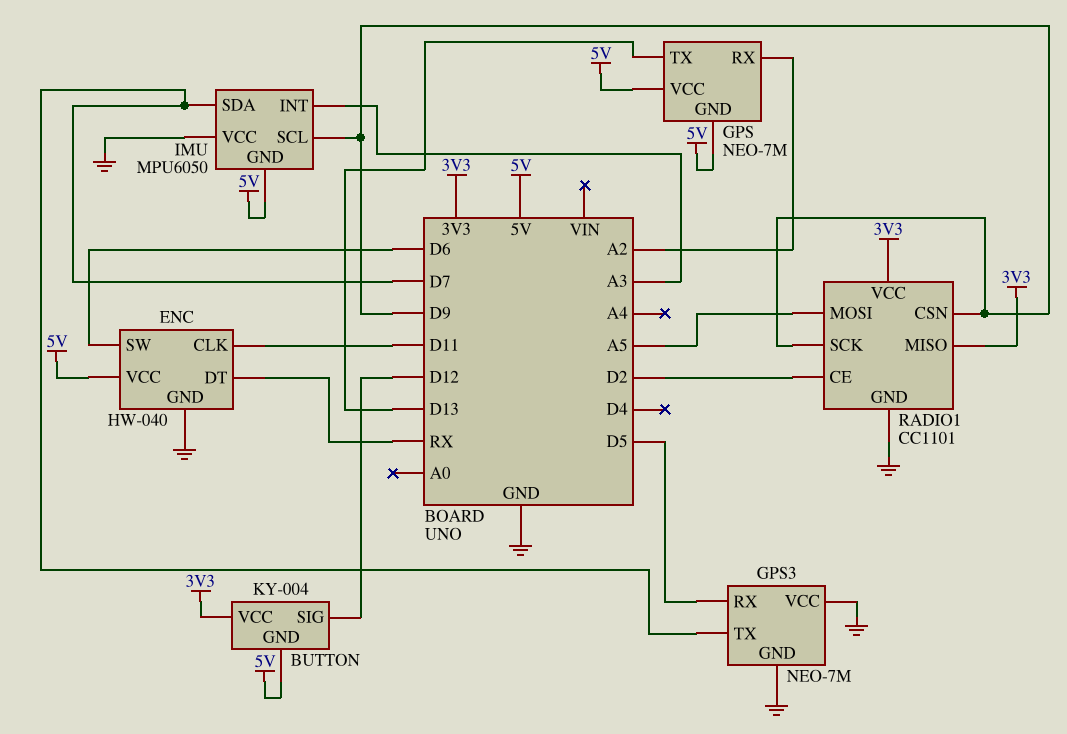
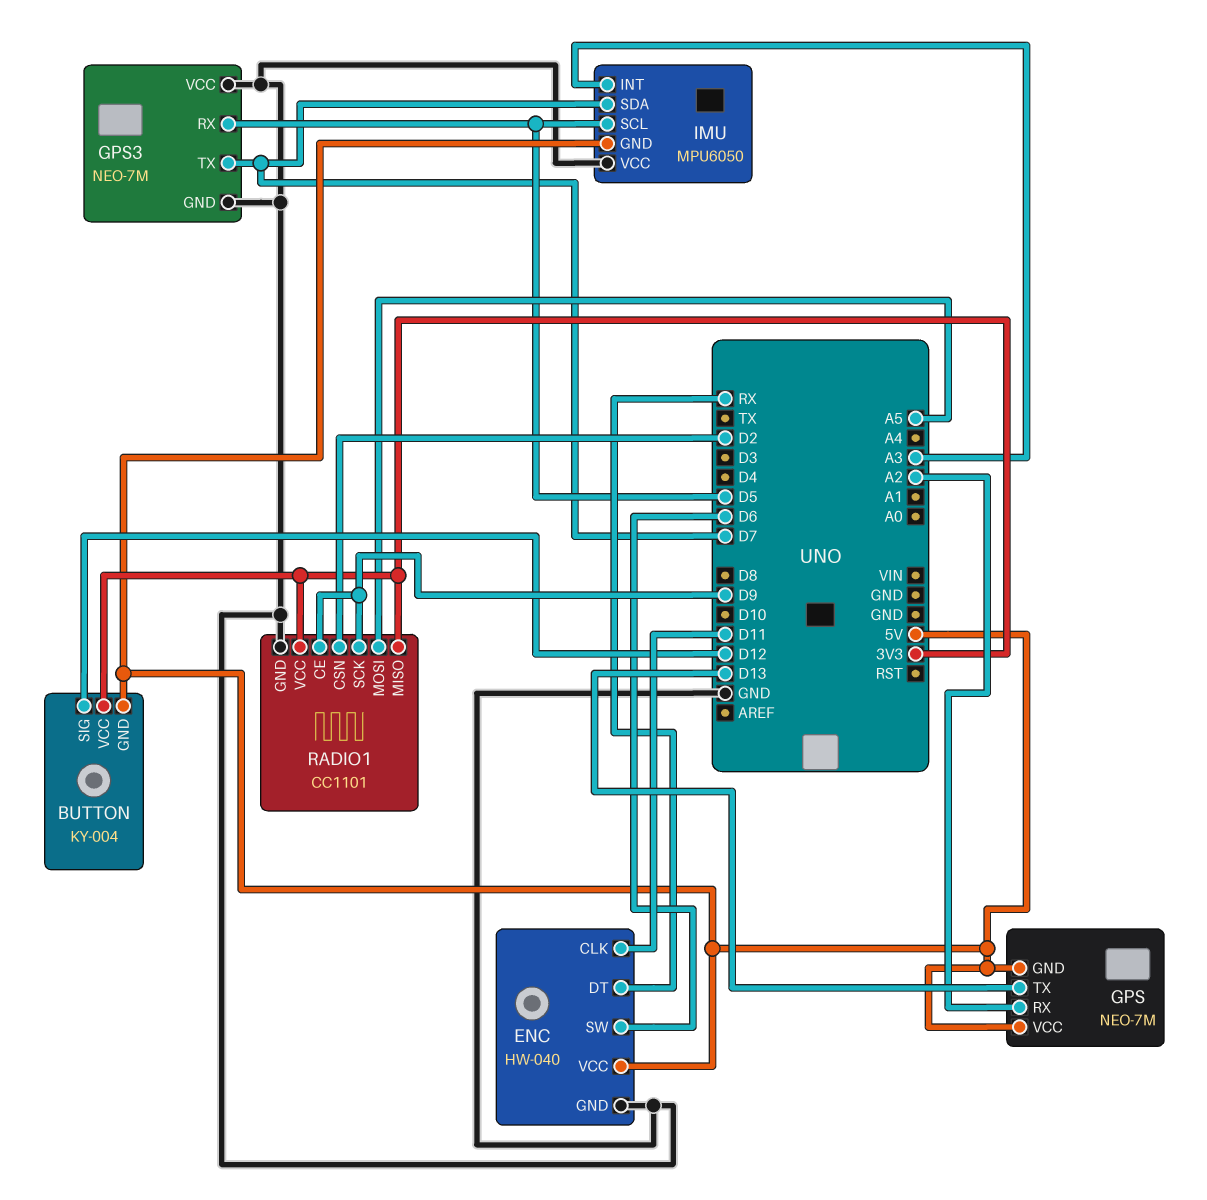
IMU pin SCL: D9 -> D5
RADIO1 pin CE: D2 -> D9
RADIO1 pin CSN: D9 -> D2

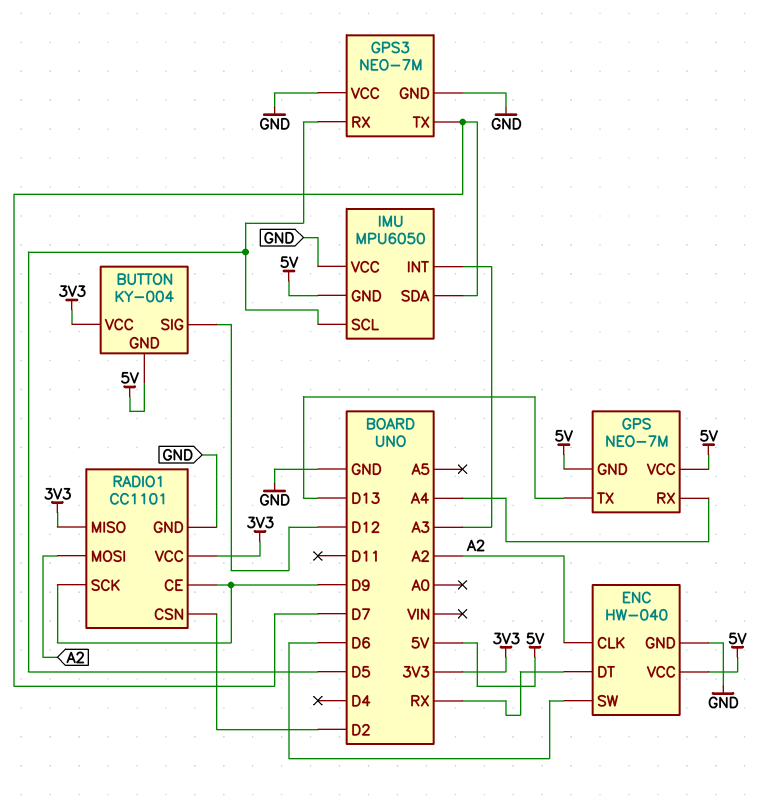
ENC pin CLK: D11 -> A2
GPS pin RX: A2 -> A4
RADIO1 pin MOSI: A5 -> A2

